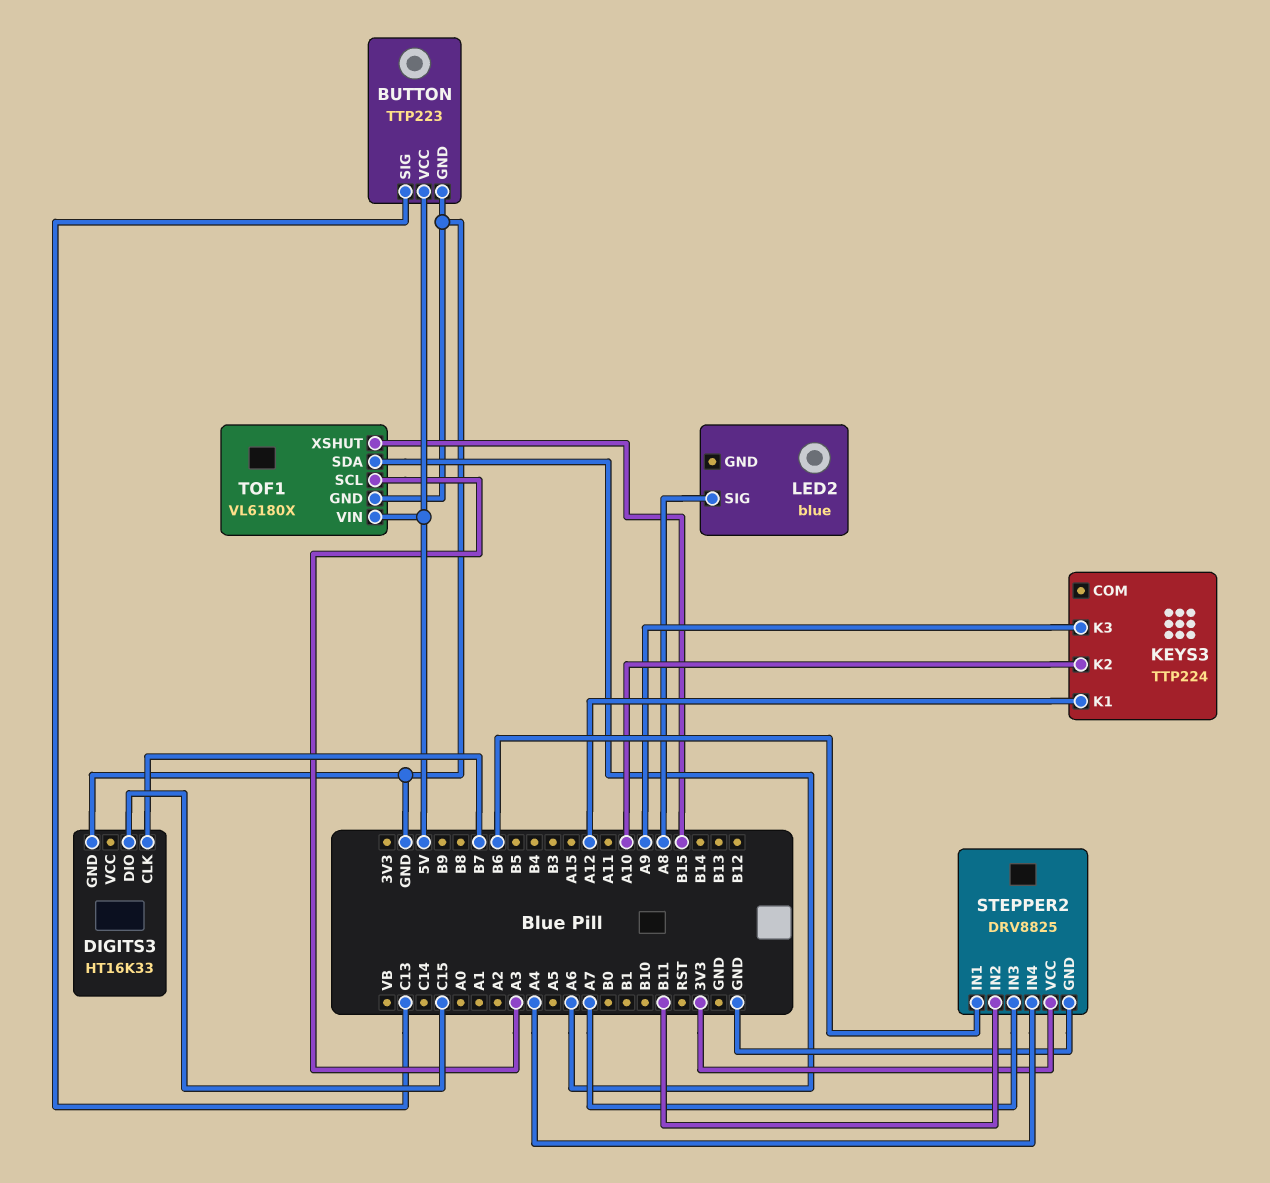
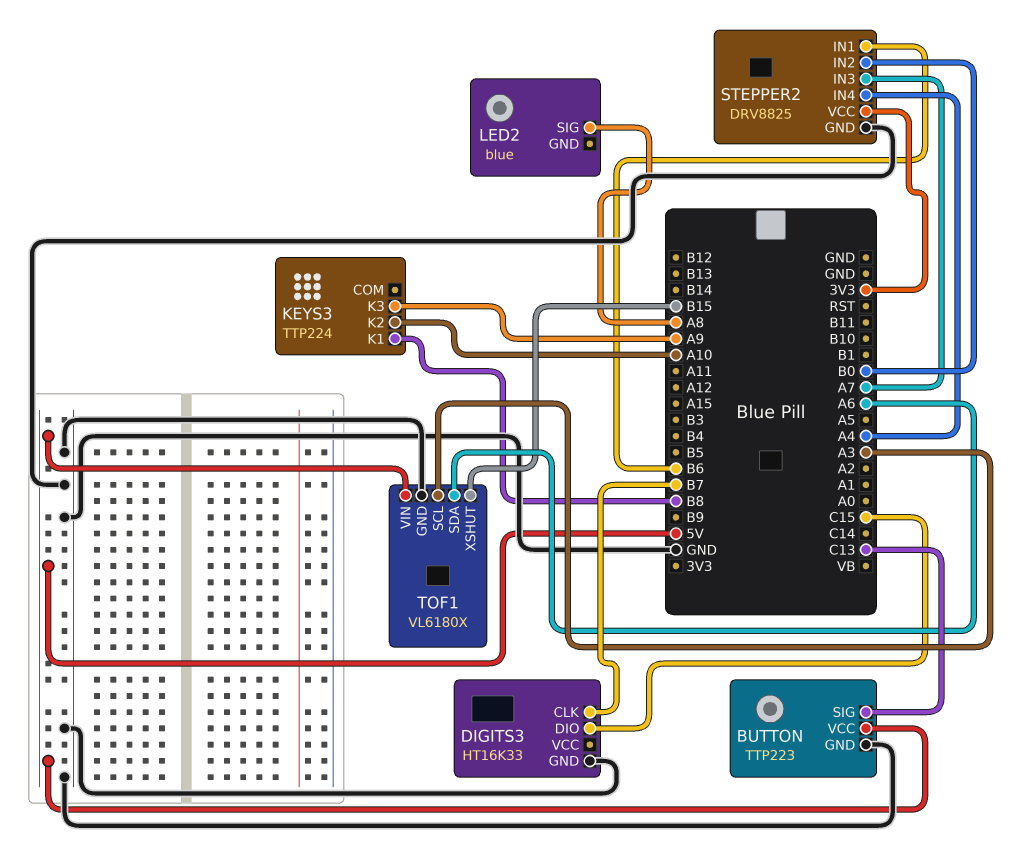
KEYS3 pin K1: A12 -> B8
STEPPER2 pin IN2: B11 -> B0

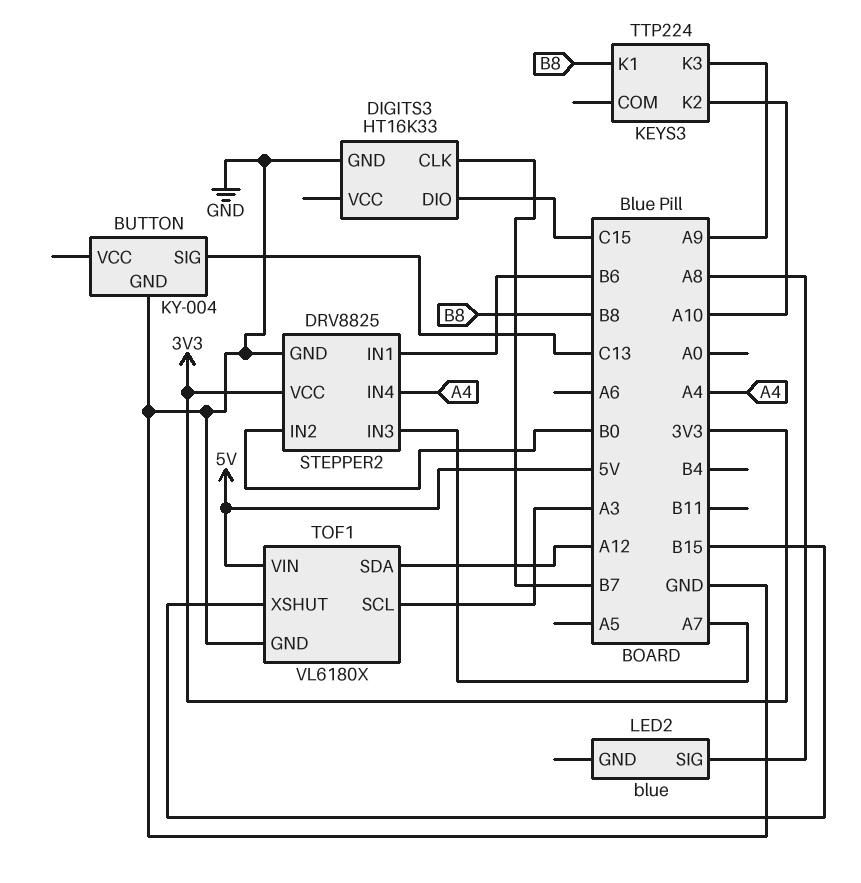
BUTTON: TTP223 -> KY-004
BUTTON pin VCC: 5V -> none
TOF1 pin SDA: A6 -> A12

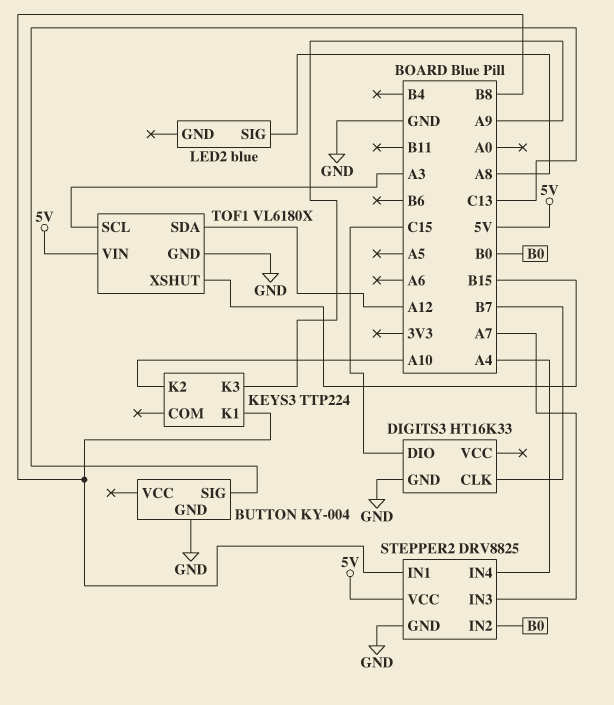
STEPPER2 pin IN1: B6 -> B8
STEPPER2 pin VCC: 3V3 -> 5V

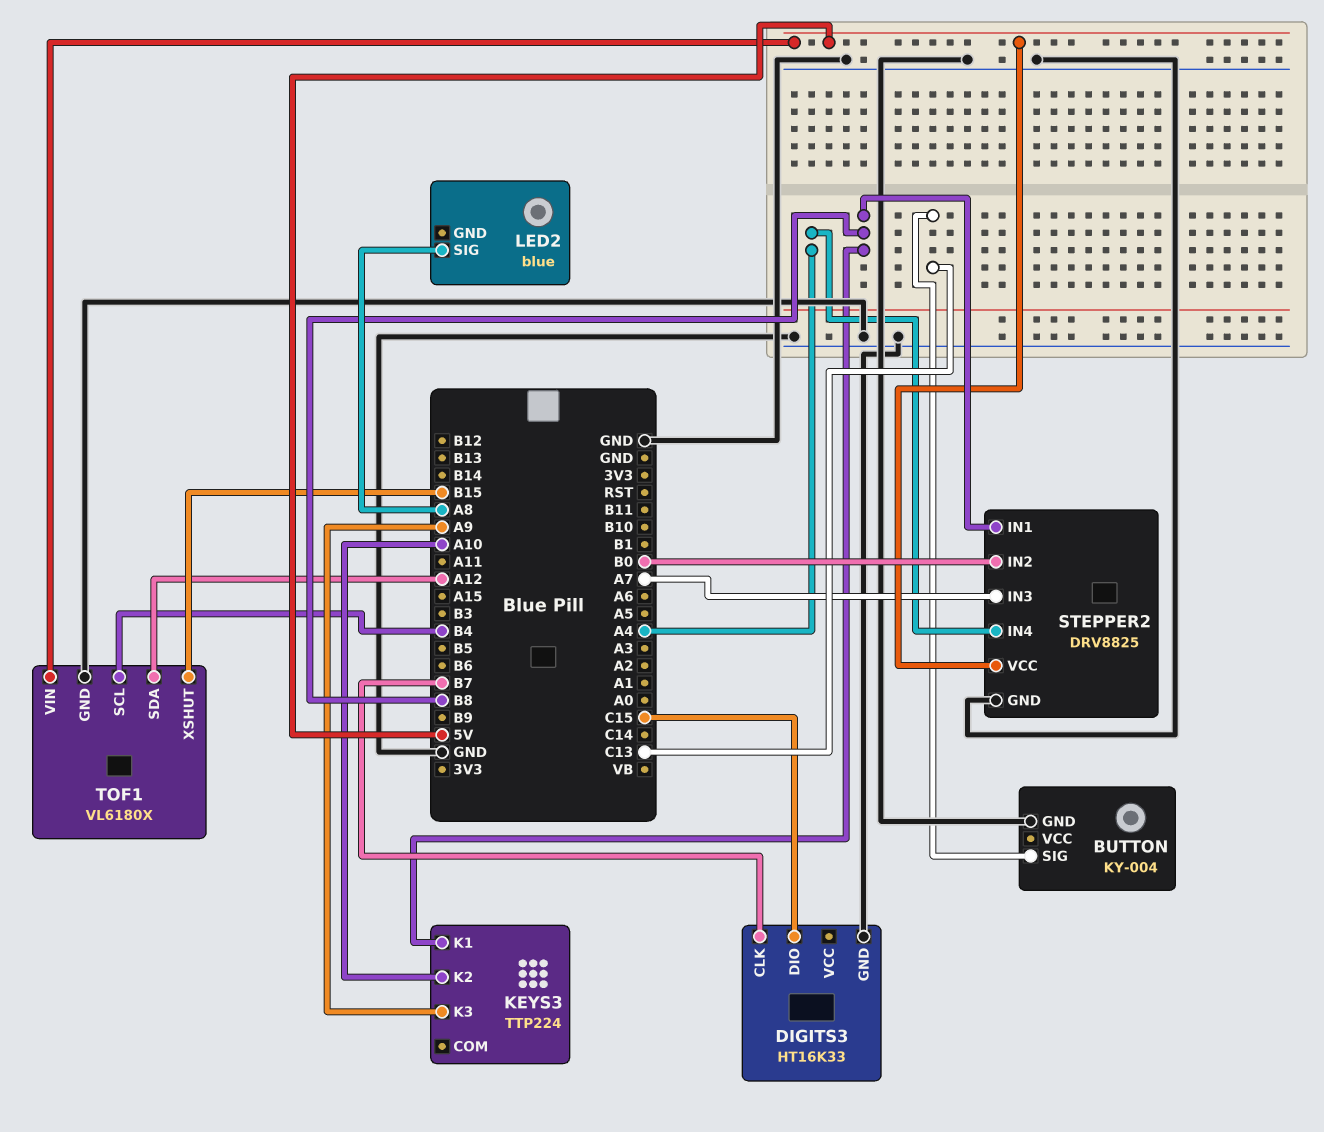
TOF1 pin SCL: A3 -> B4

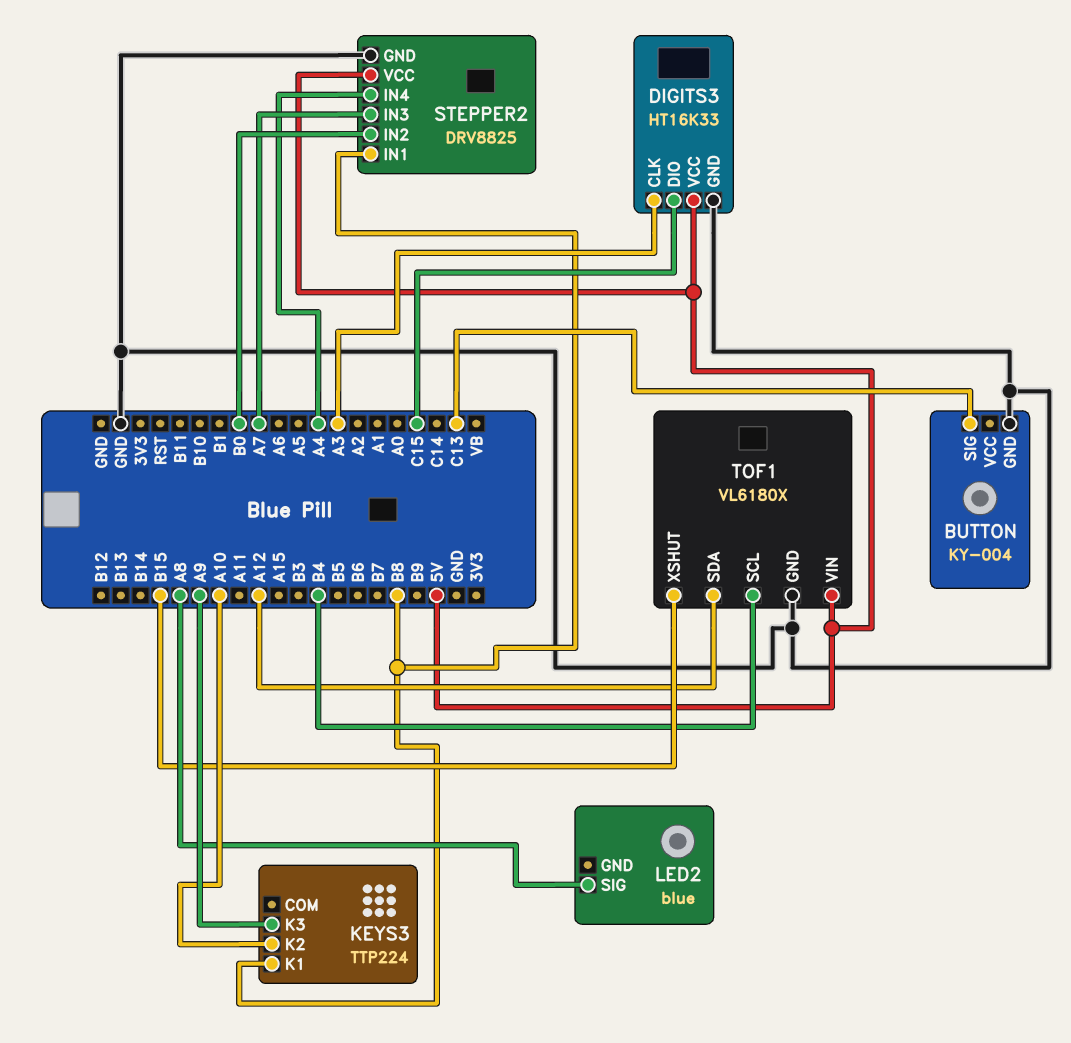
DIGITS3 pin CLK: B7 -> A3
DIGITS3 pin VCC: none -> 5V

